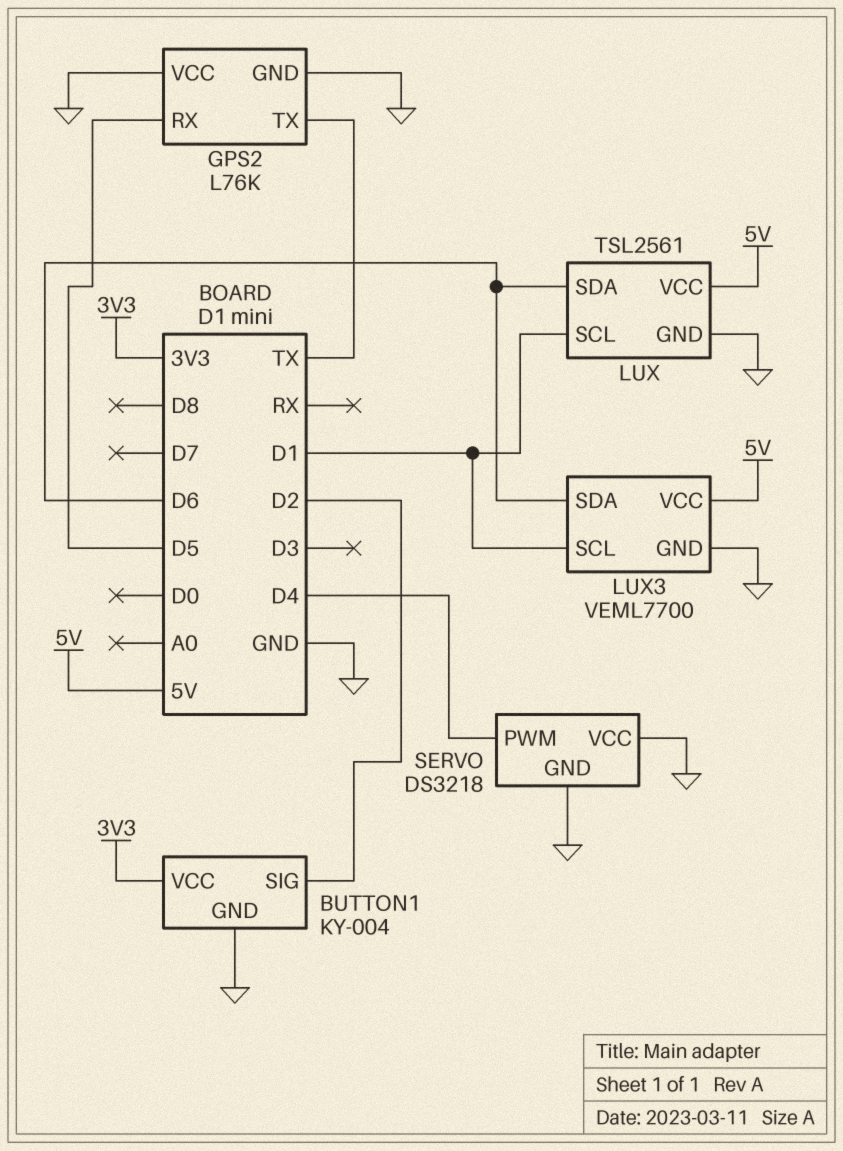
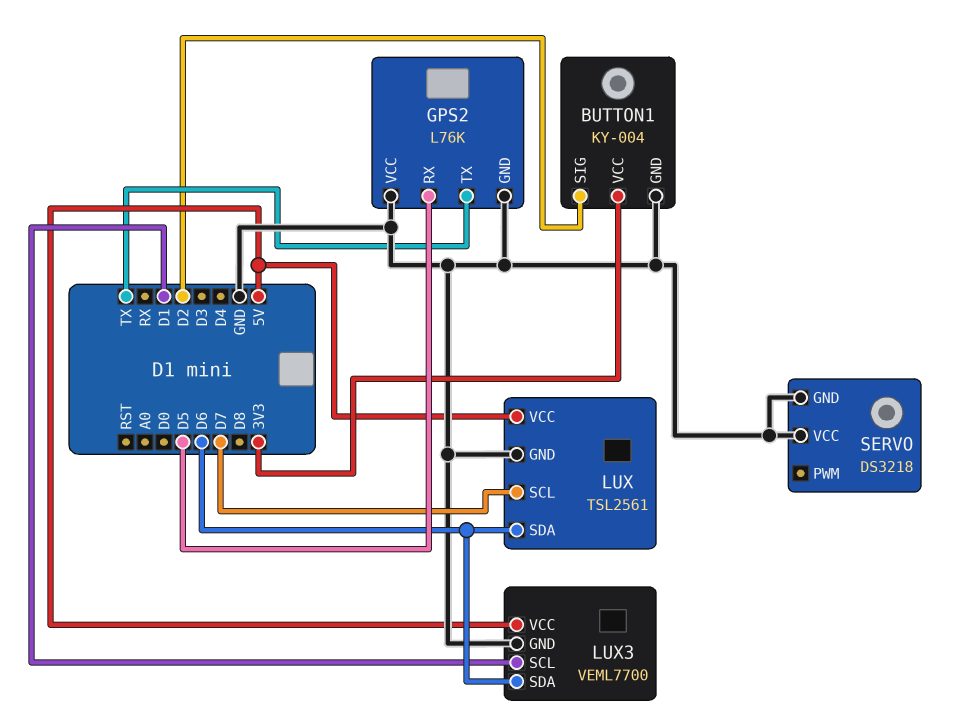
LUX pin SCL: D1 -> D7
SERVO pin PWM: D4 -> none

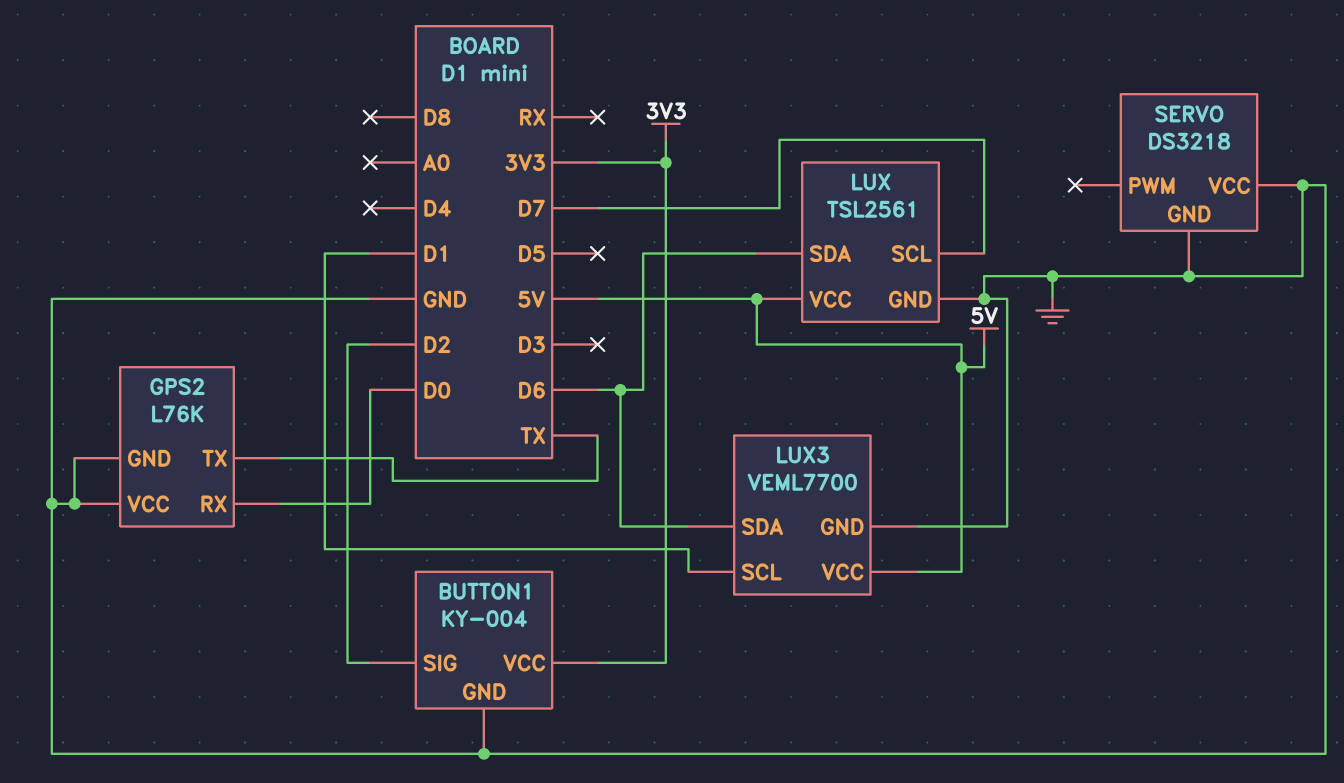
GPS2 pin RX: D5 -> D0

